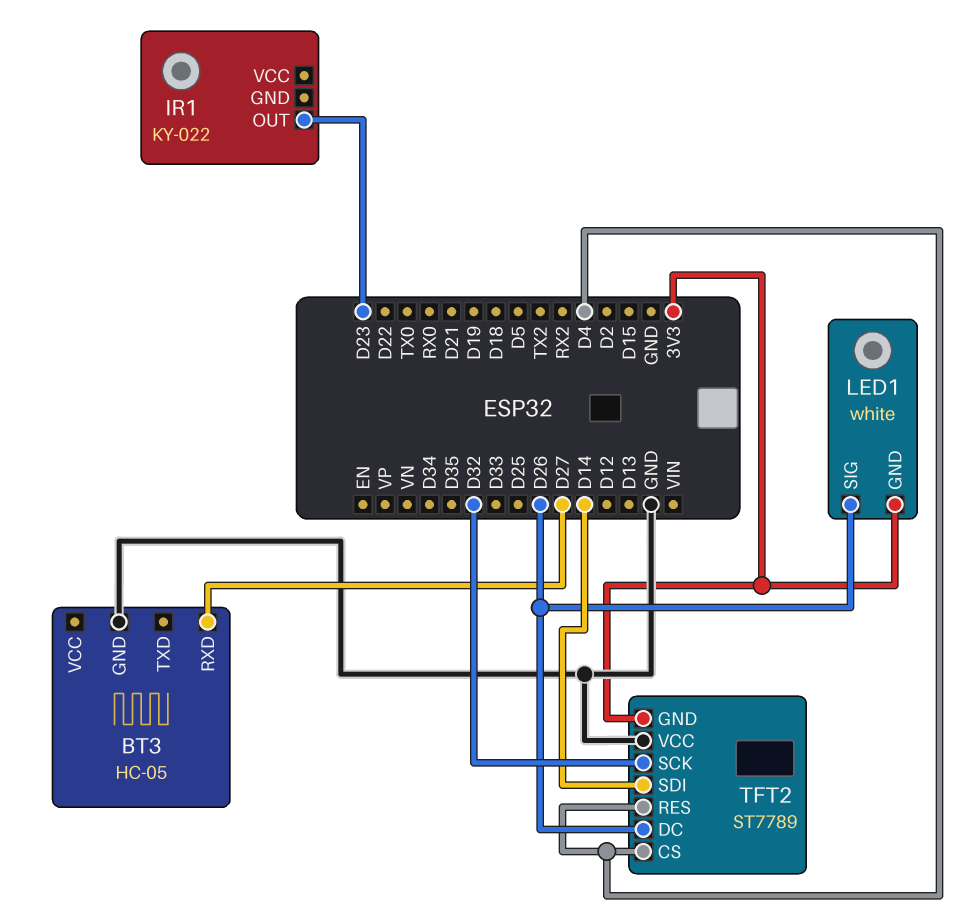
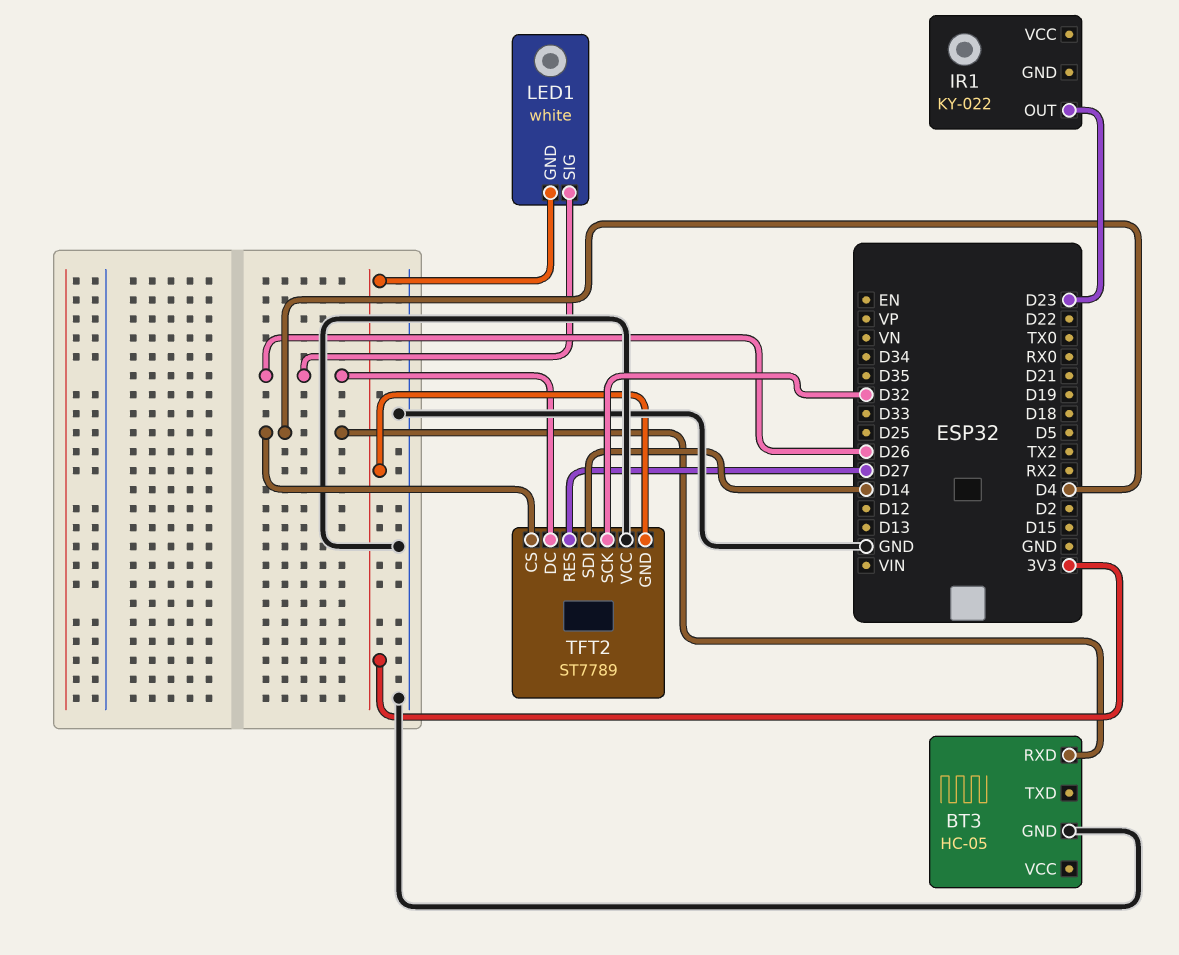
BT3 pin RXD: D27 -> D4
TFT2 pin RES: D4 -> D27

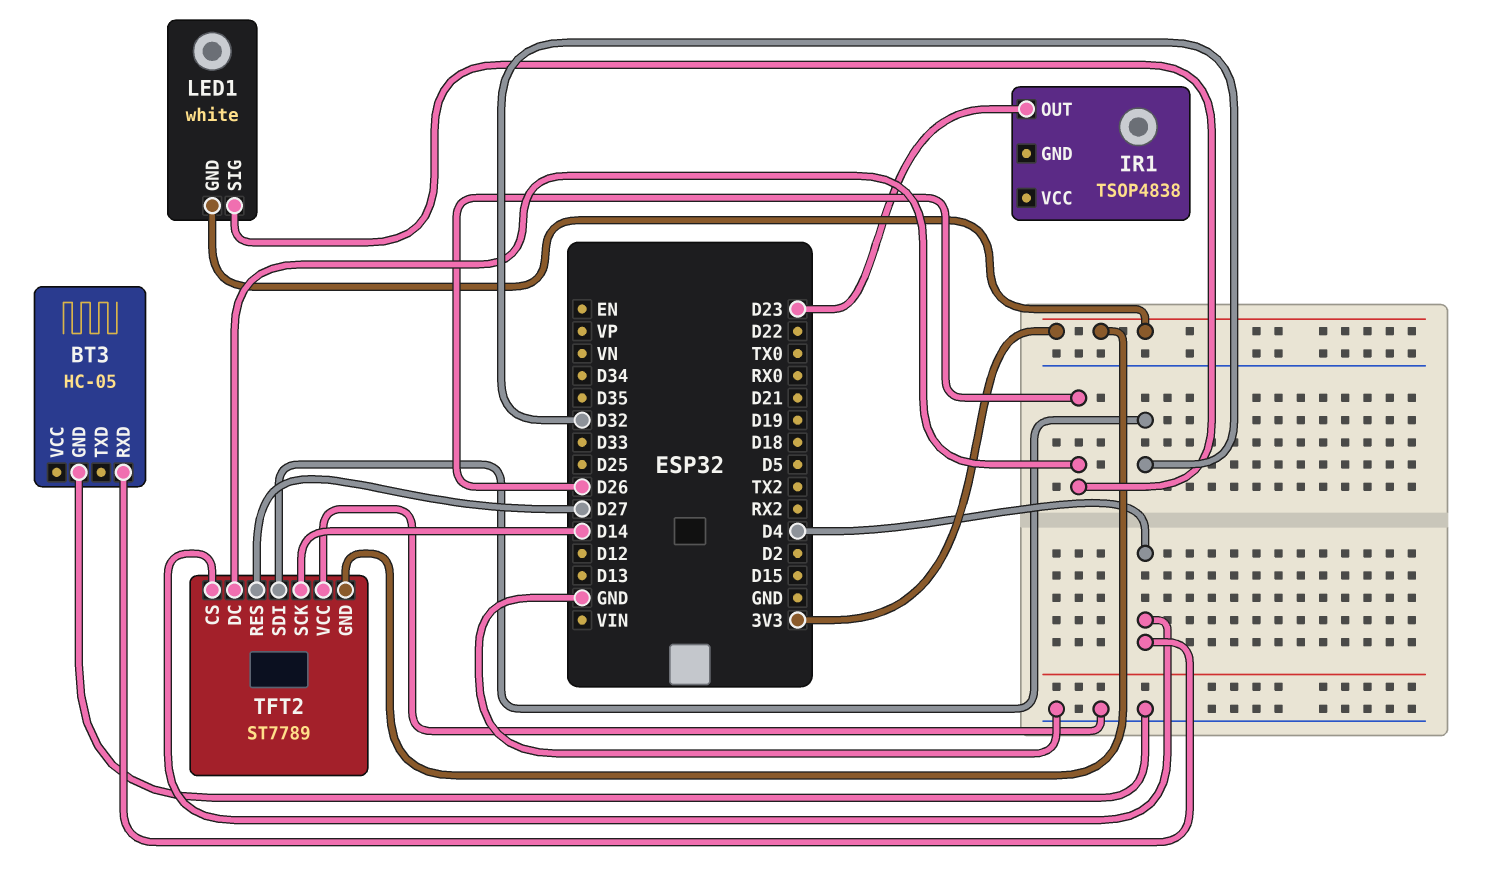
IR1: KY-022 -> TSOP4838
TFT2 pin SCK: D32 -> D14
TFT2 pin SDI: D14 -> D32

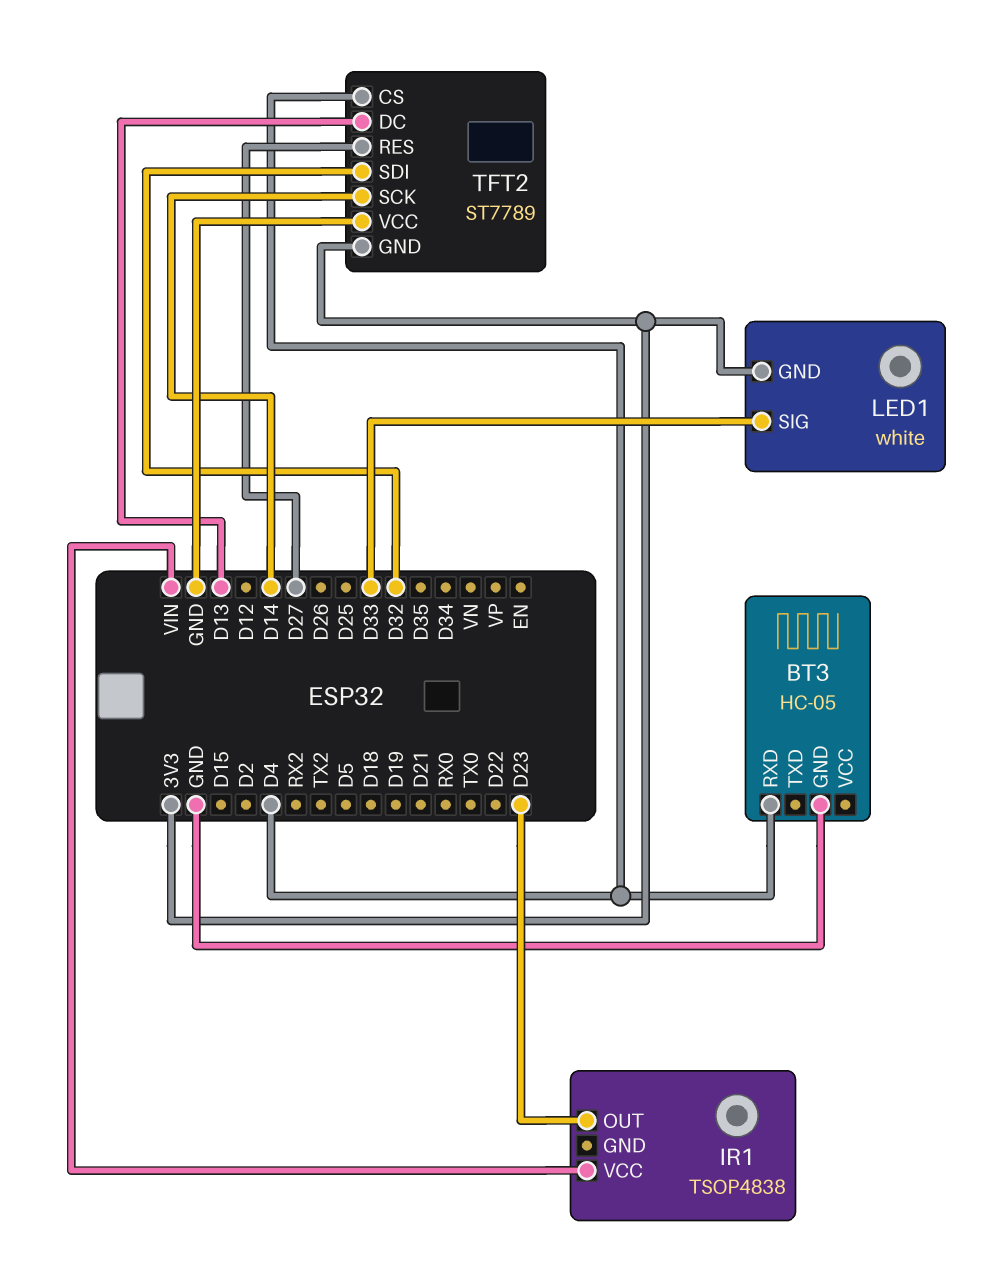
IR1 pin VCC: none -> VIN
LED1 pin SIG: D26 -> D33
TFT2 pin DC: D26 -> D13

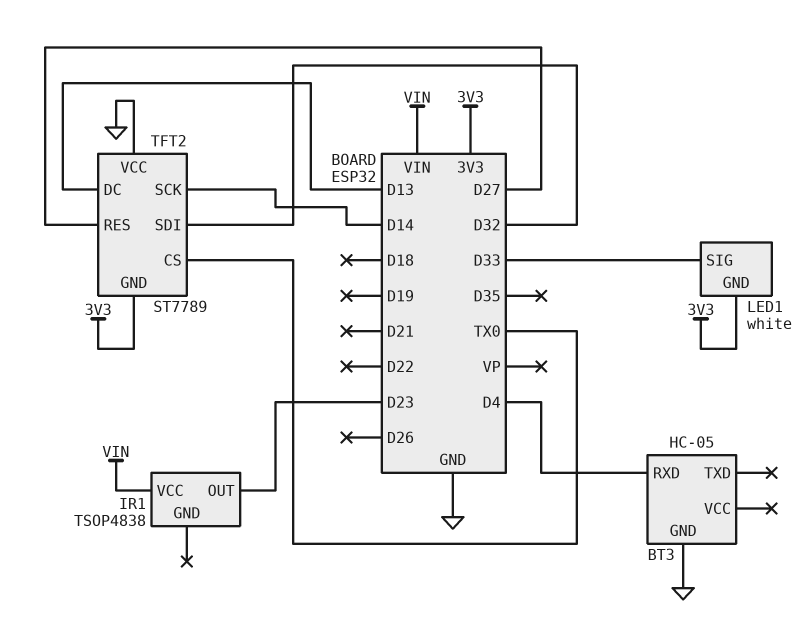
TFT2 pin CS: D4 -> TX0

